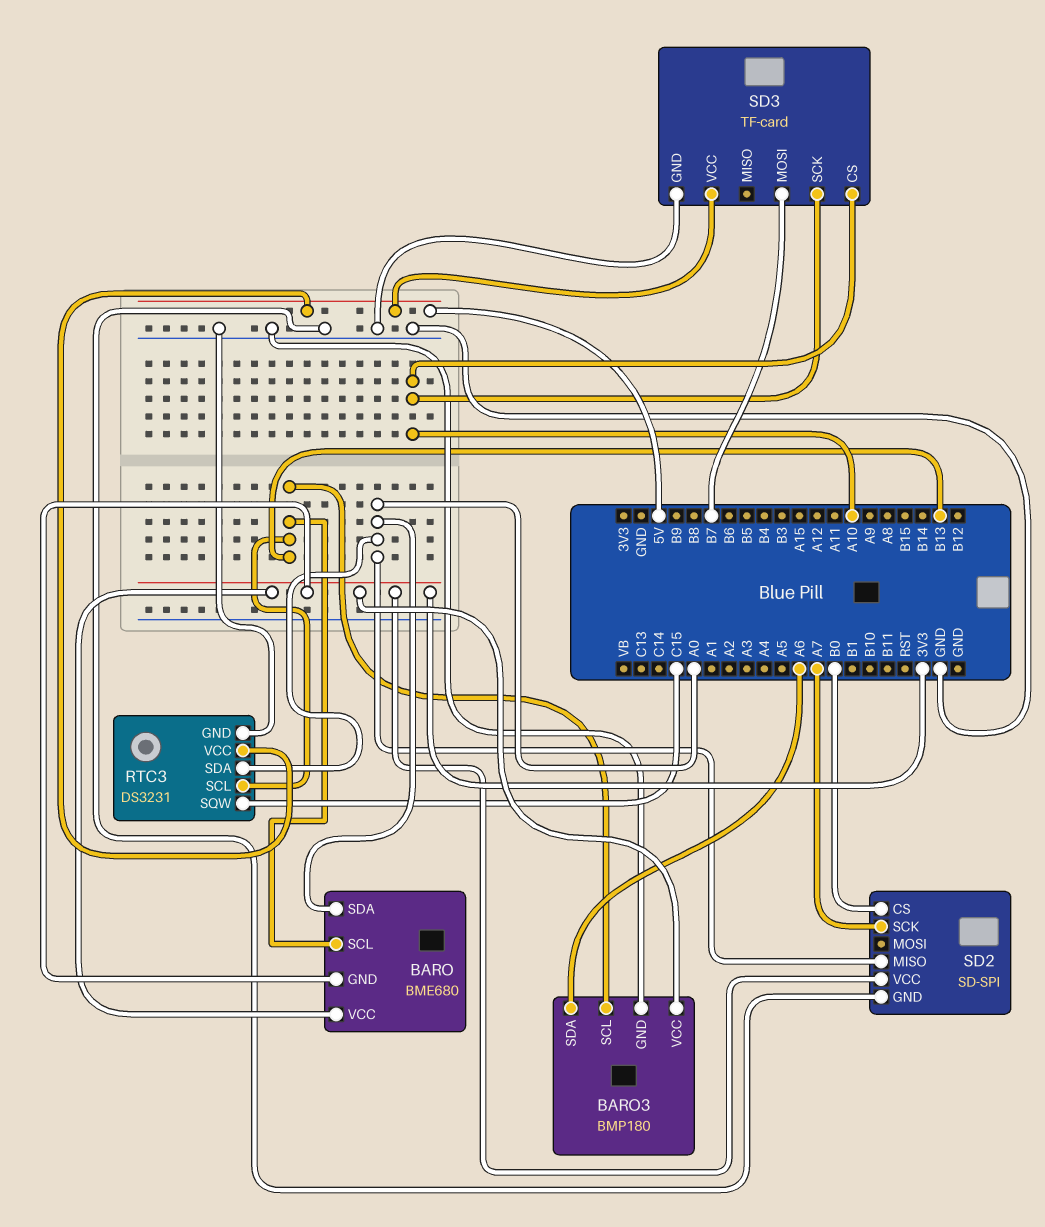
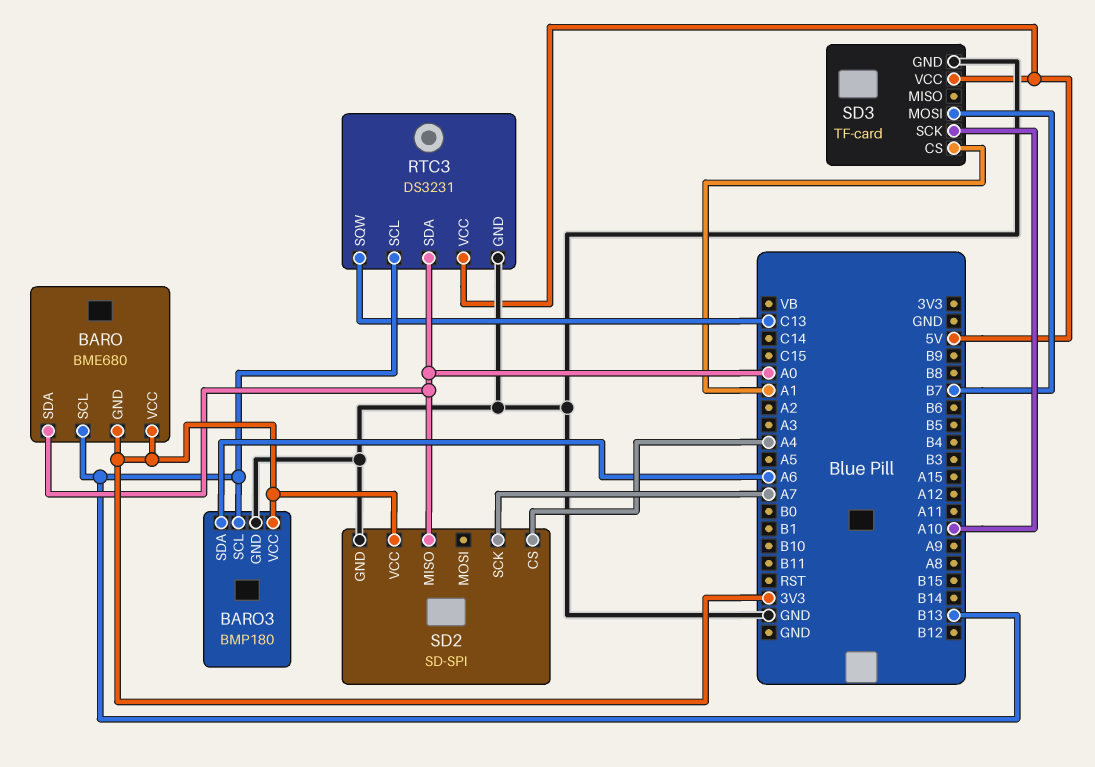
RTC3 pin SQW: C15 -> C13
SD2 pin CS: B0 -> A4
SD3 pin CS: A10 -> A1

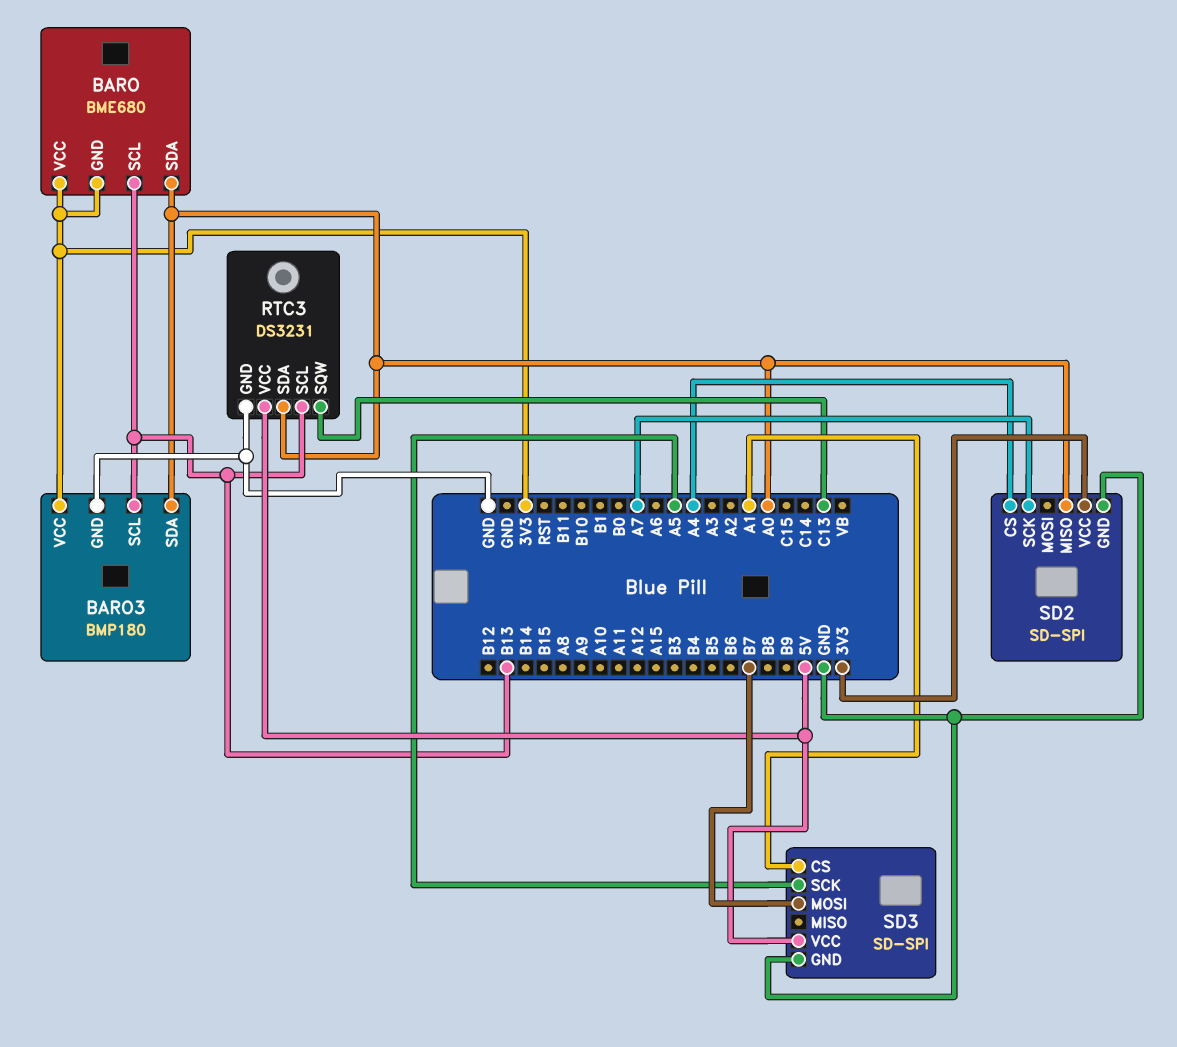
BARO3 pin SDA: A6 -> A0
SD3: TF-card -> SD-SPI
SD3 pin SCK: A10 -> A5

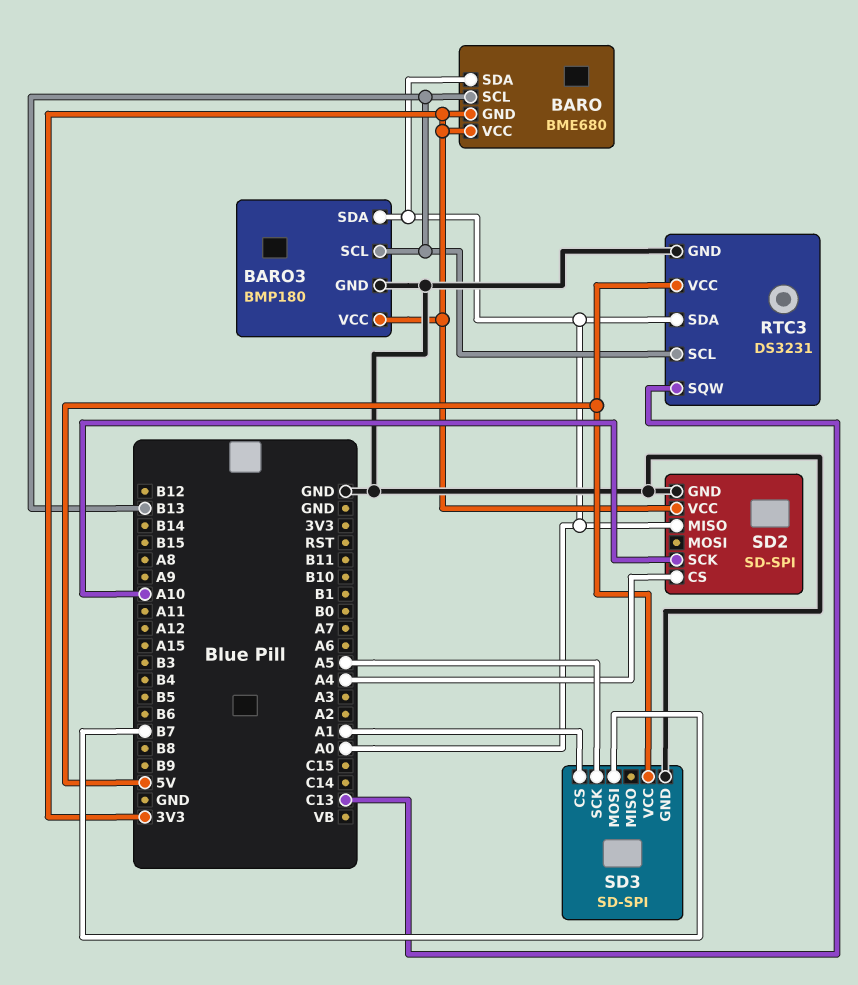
SD2 pin SCK: A7 -> A10

